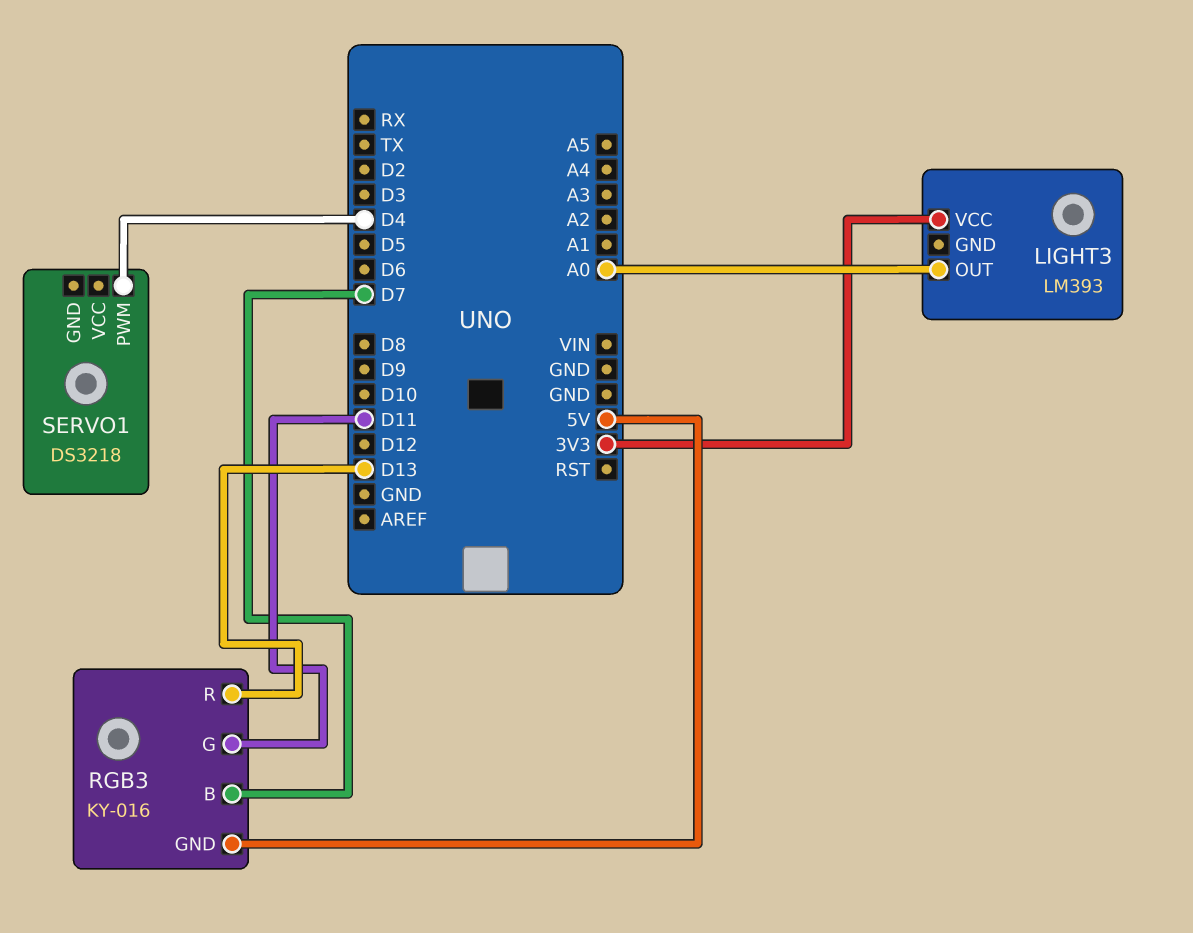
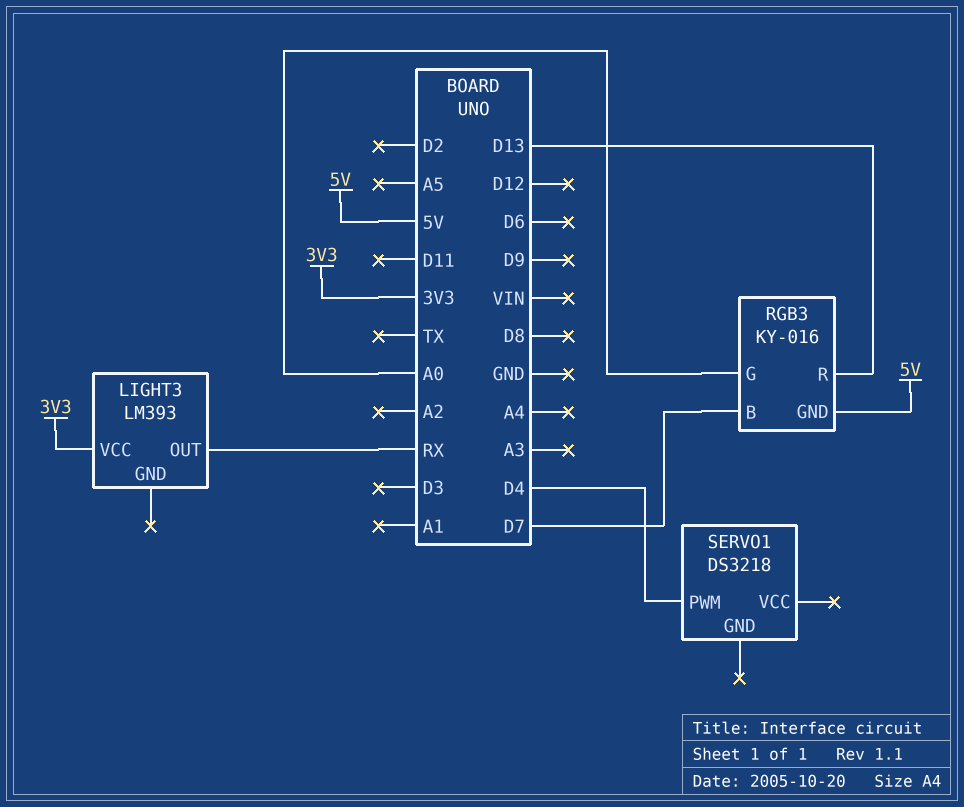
LIGHT3 pin OUT: A0 -> RX
RGB3 pin G: D11 -> A0

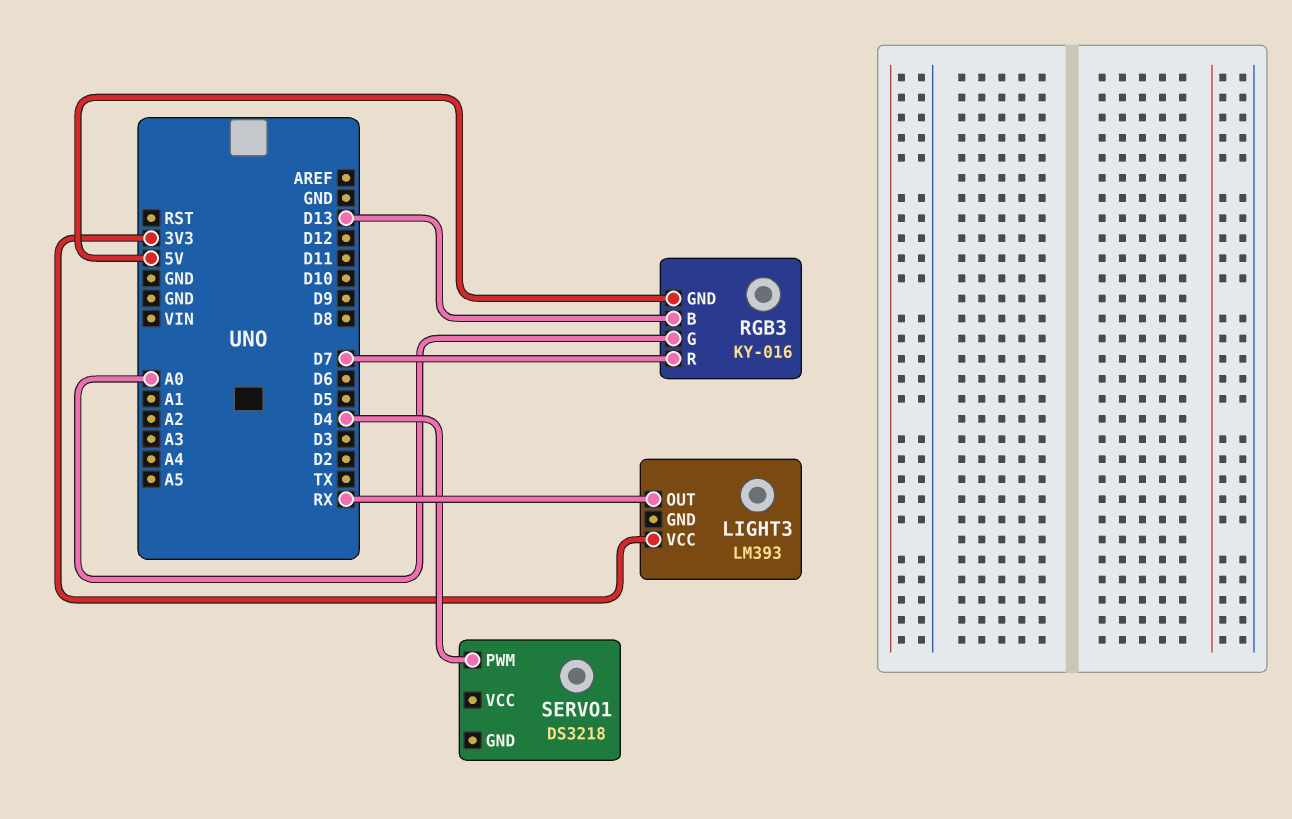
RGB3 pin B: D7 -> D13
RGB3 pin R: D13 -> D7

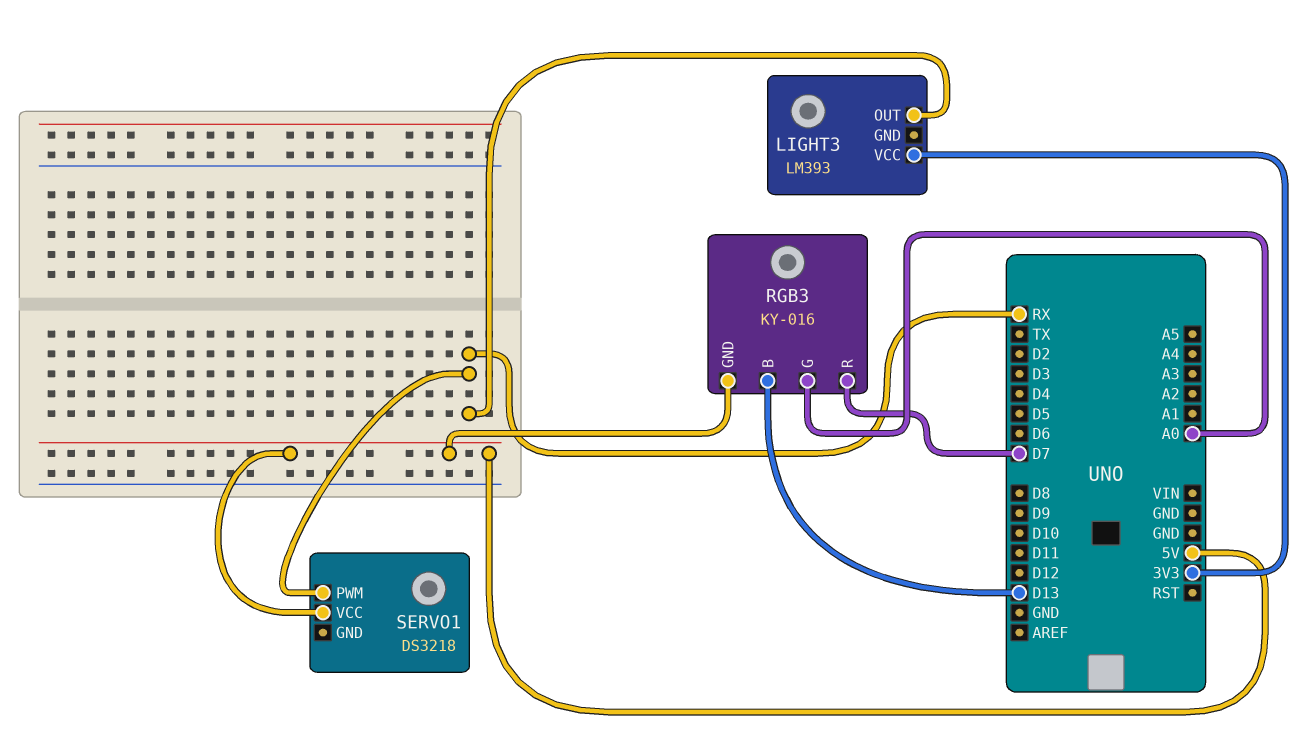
SERVO1 pin PWM: D4 -> RX
SERVO1 pin VCC: none -> 5V

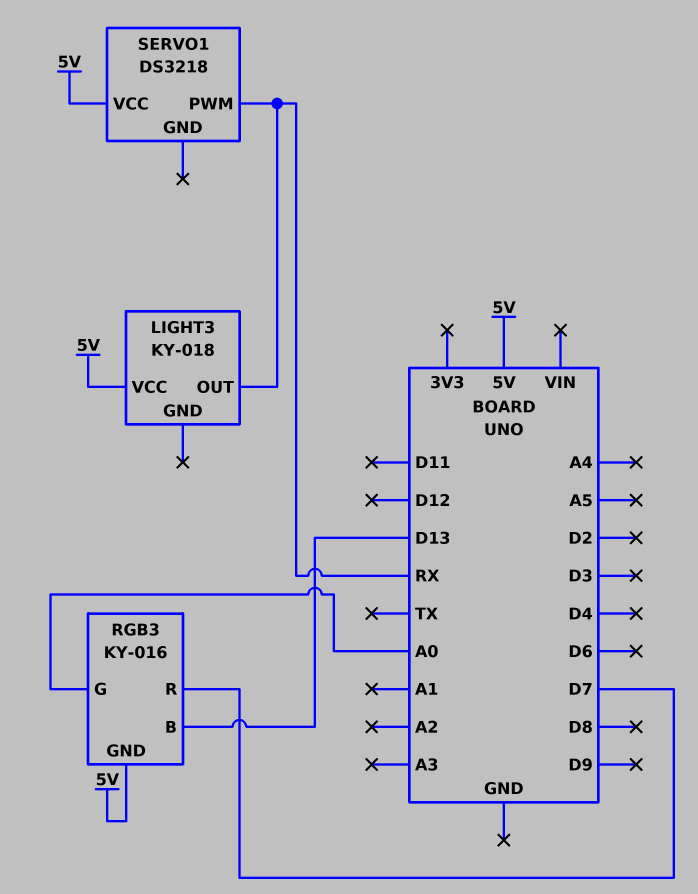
LIGHT3: LM393 -> KY-018
LIGHT3 pin VCC: 3V3 -> 5V

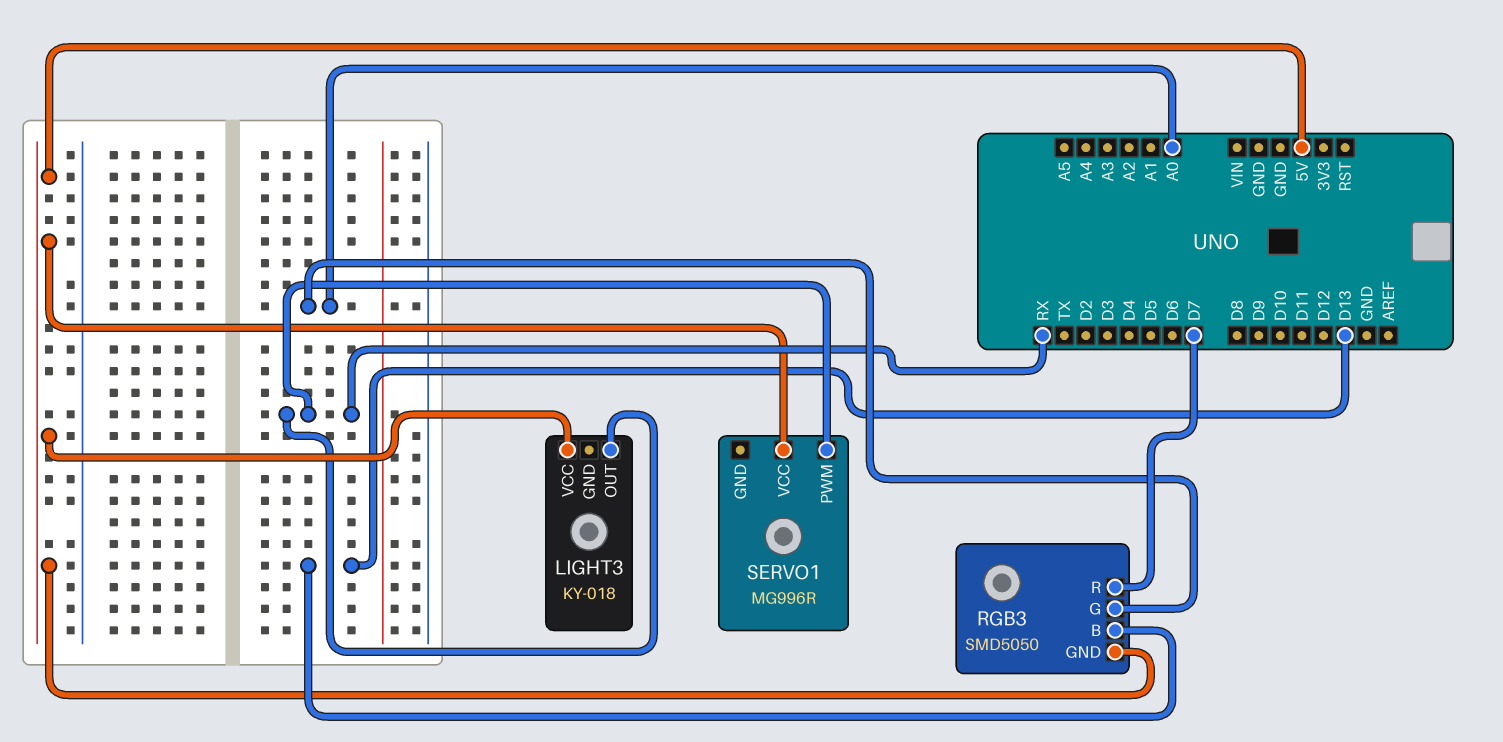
RGB3: KY-016 -> SMD5050
SERVO1: DS3218 -> MG996R

